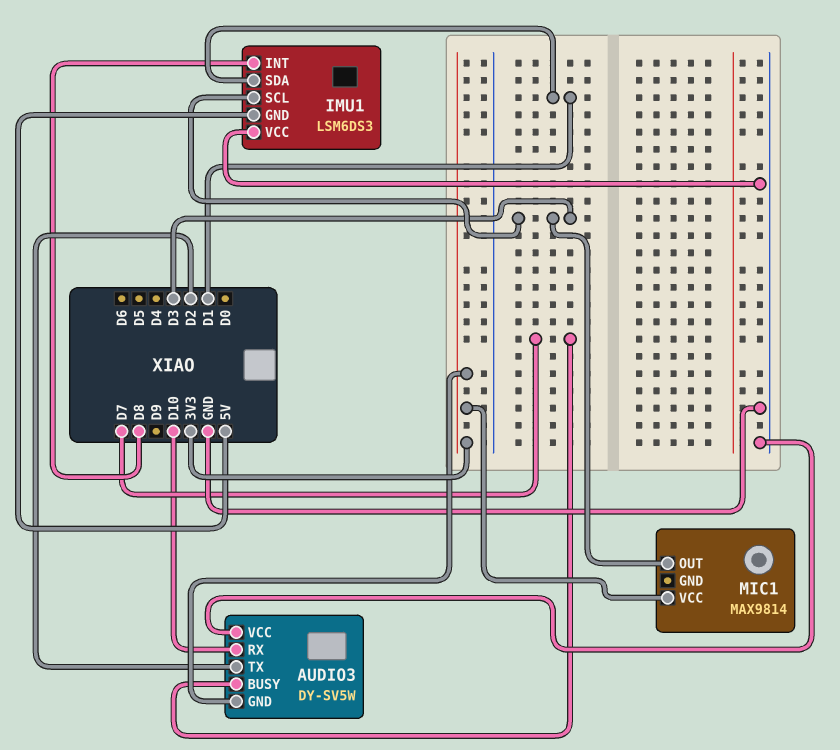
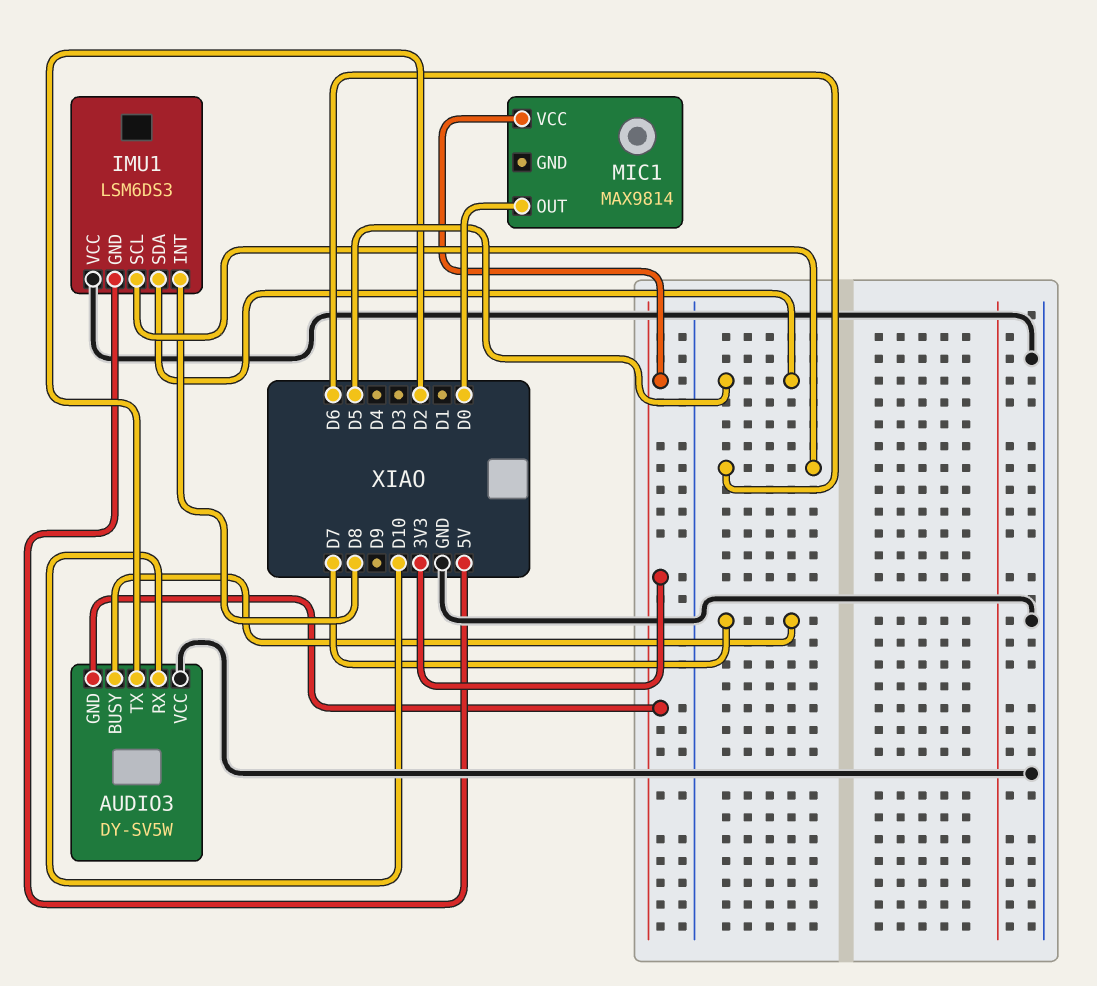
IMU1 pin SCL: D3 -> D6
IMU1 pin SDA: D1 -> D5
MIC1 pin OUT: D3 -> D0

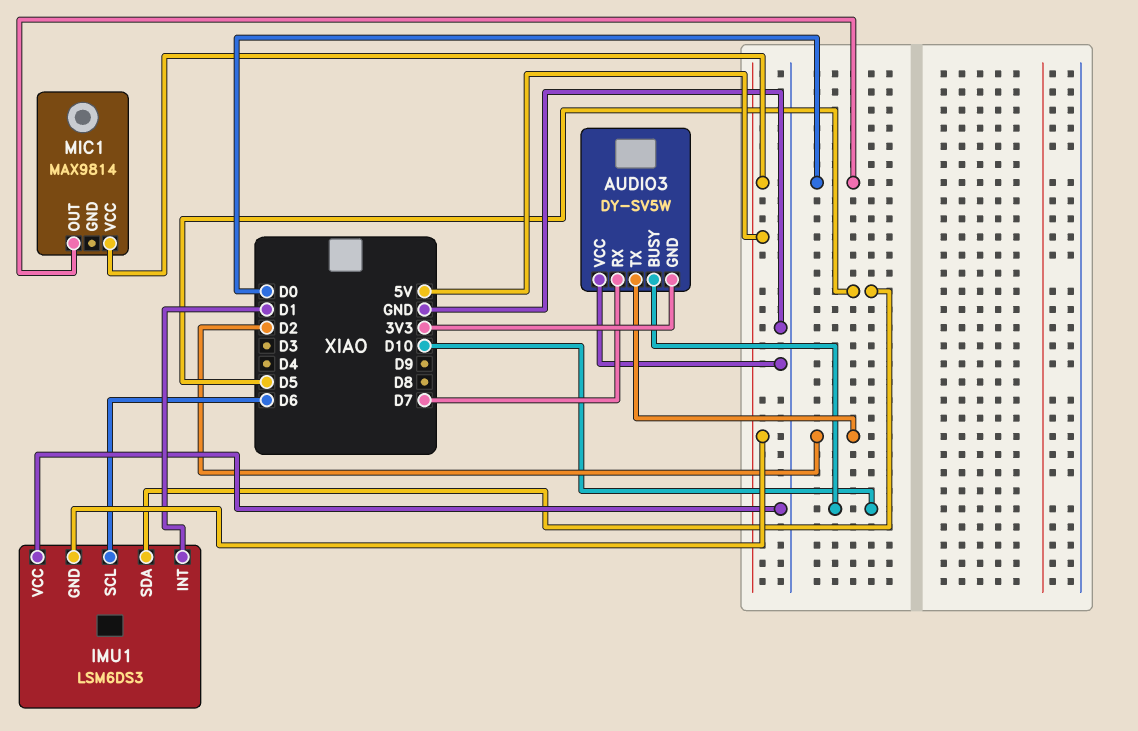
AUDIO3 pin BUSY: D7 -> D10
AUDIO3 pin RX: D10 -> D7
IMU1 pin INT: D8 -> D1
MIC1 pin VCC: 3V3 -> 5V

